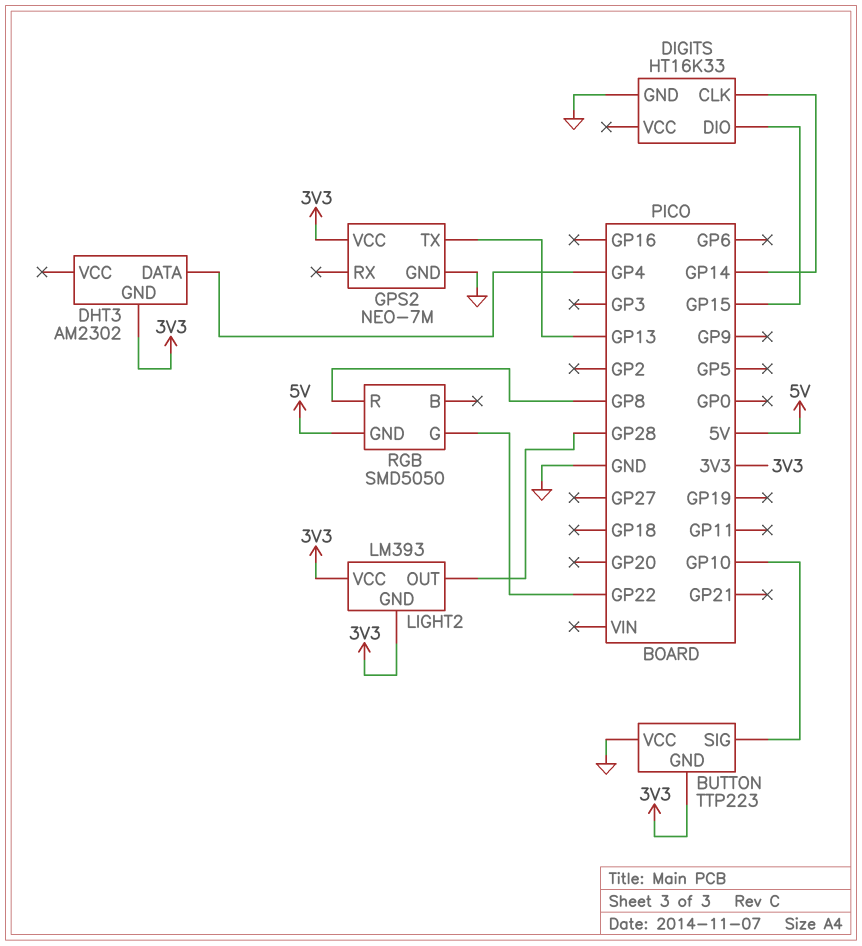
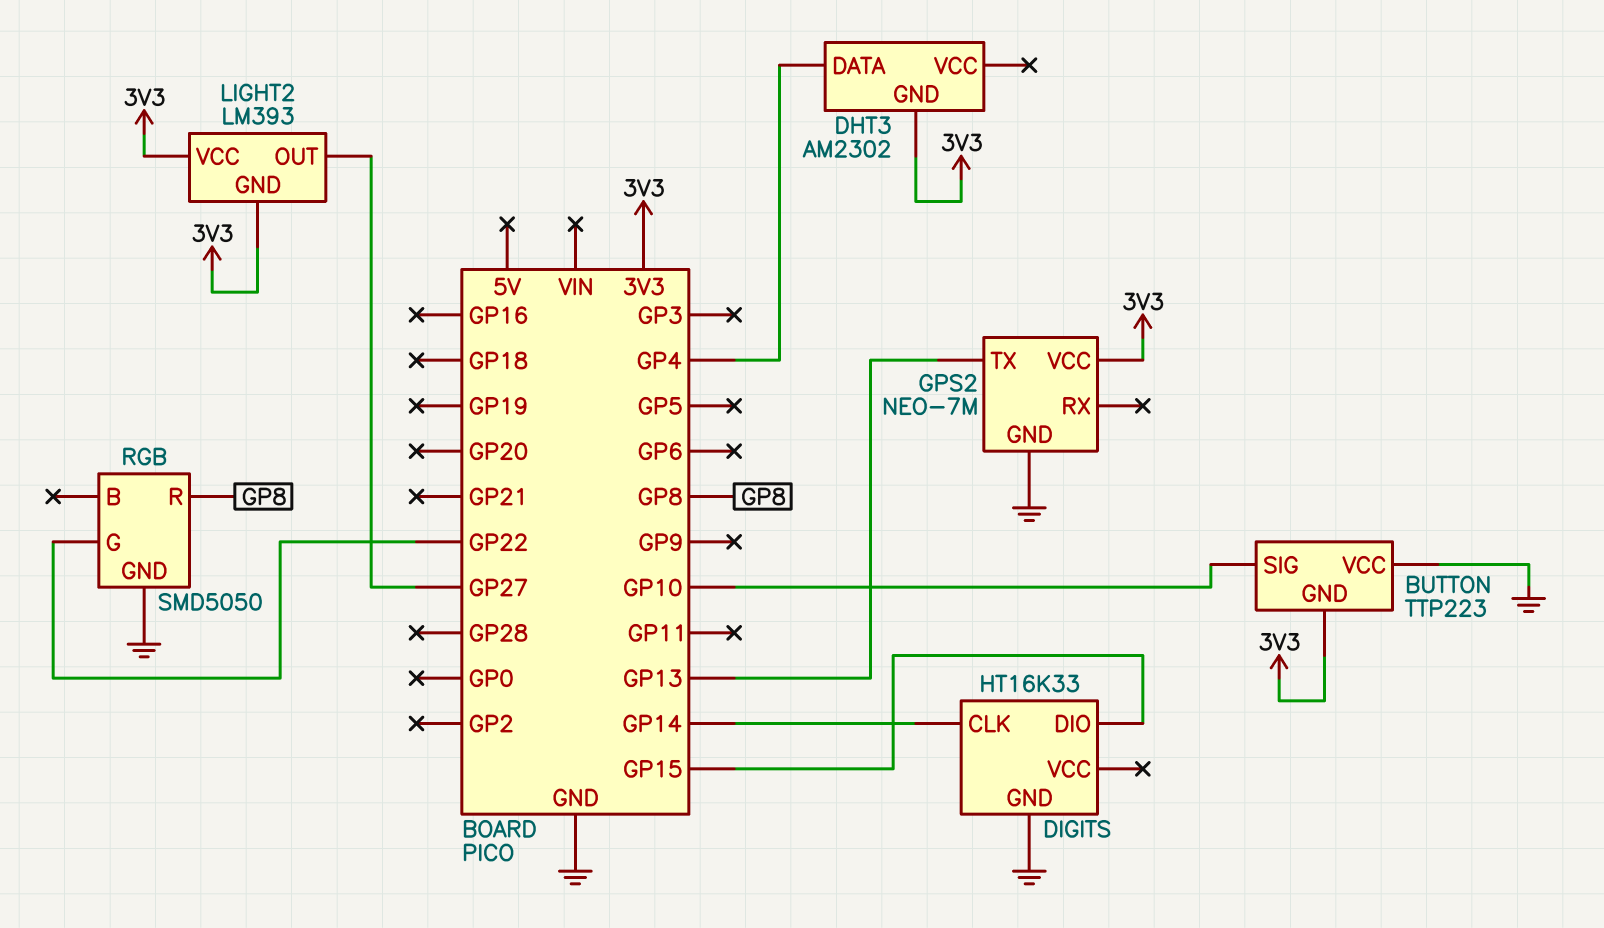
LIGHT2 pin OUT: GP28 -> GP27
RGB pin GND: 5V -> GND

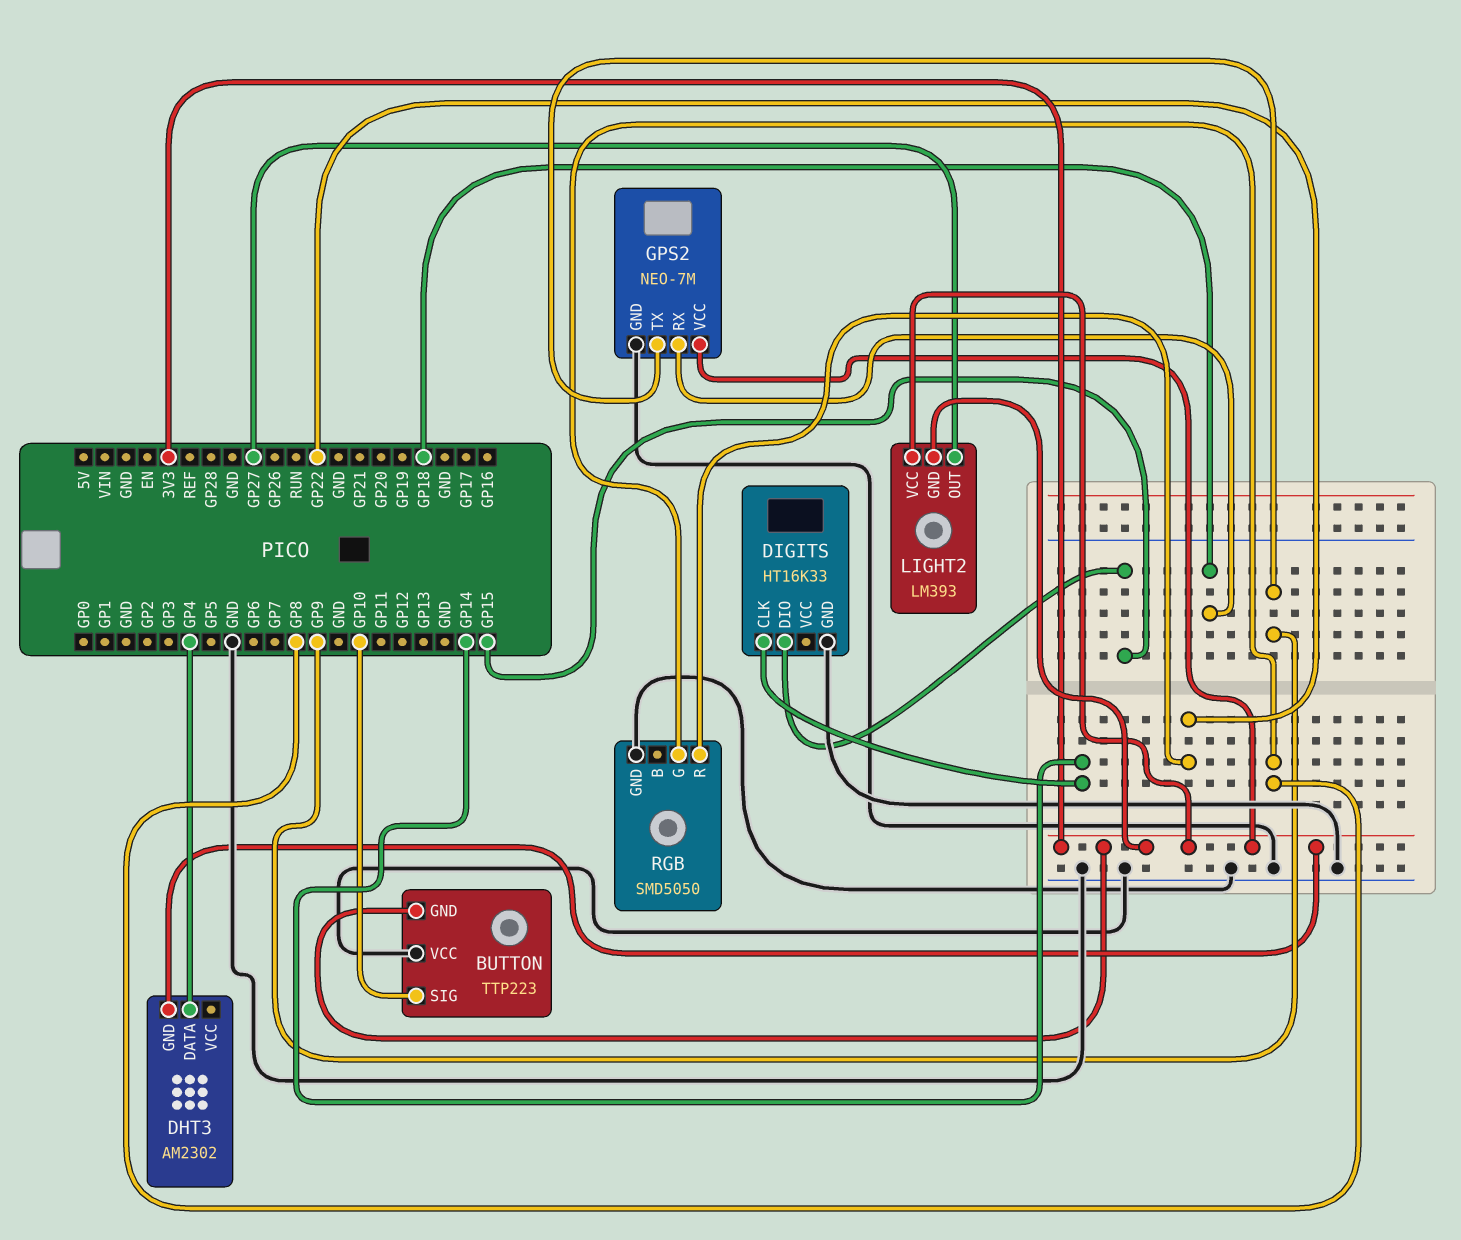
GPS2 pin RX: none -> GP18
GPS2 pin TX: GP13 -> GP9
RGB pin G: GP22 -> GP8
RGB pin R: GP8 -> GP22

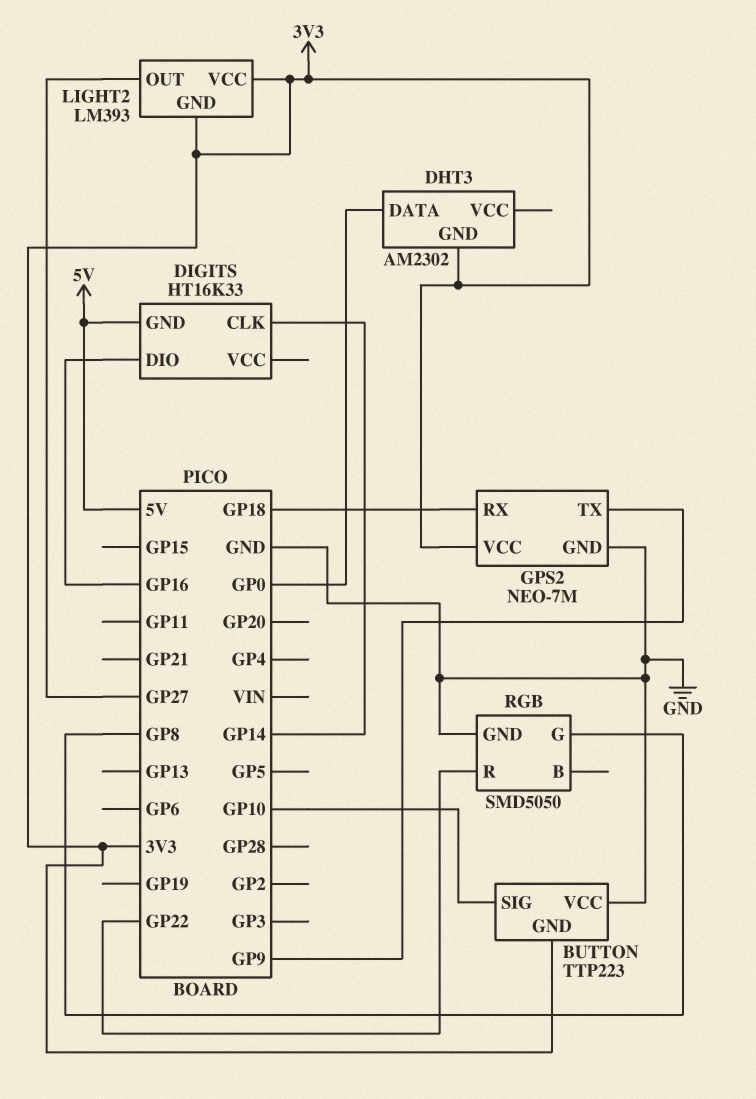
DHT3 pin DATA: GP4 -> GP0
DIGITS pin DIO: GP15 -> GP16
DIGITS pin GND: GND -> 5V

